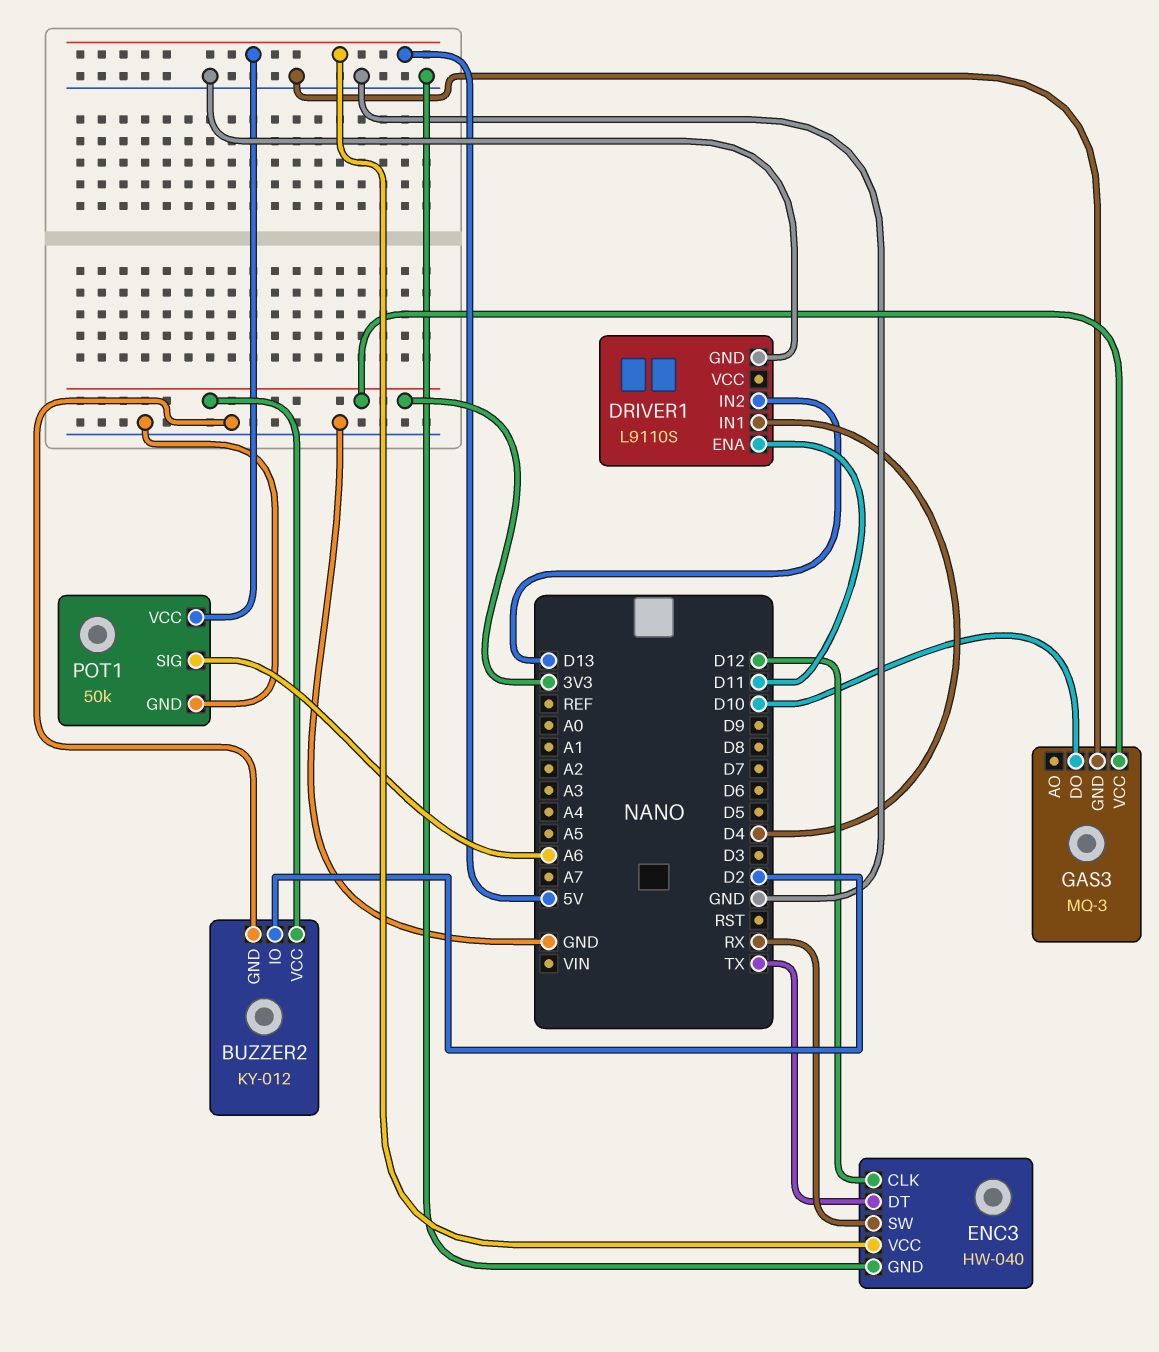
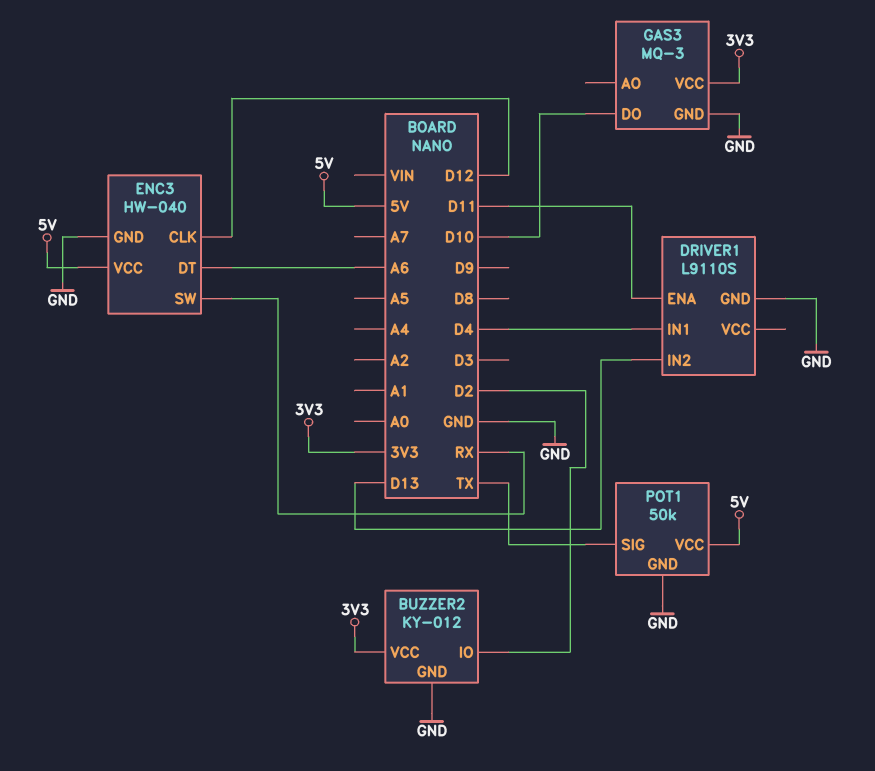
ENC3 pin DT: TX -> A6
POT1 pin SIG: A6 -> TX

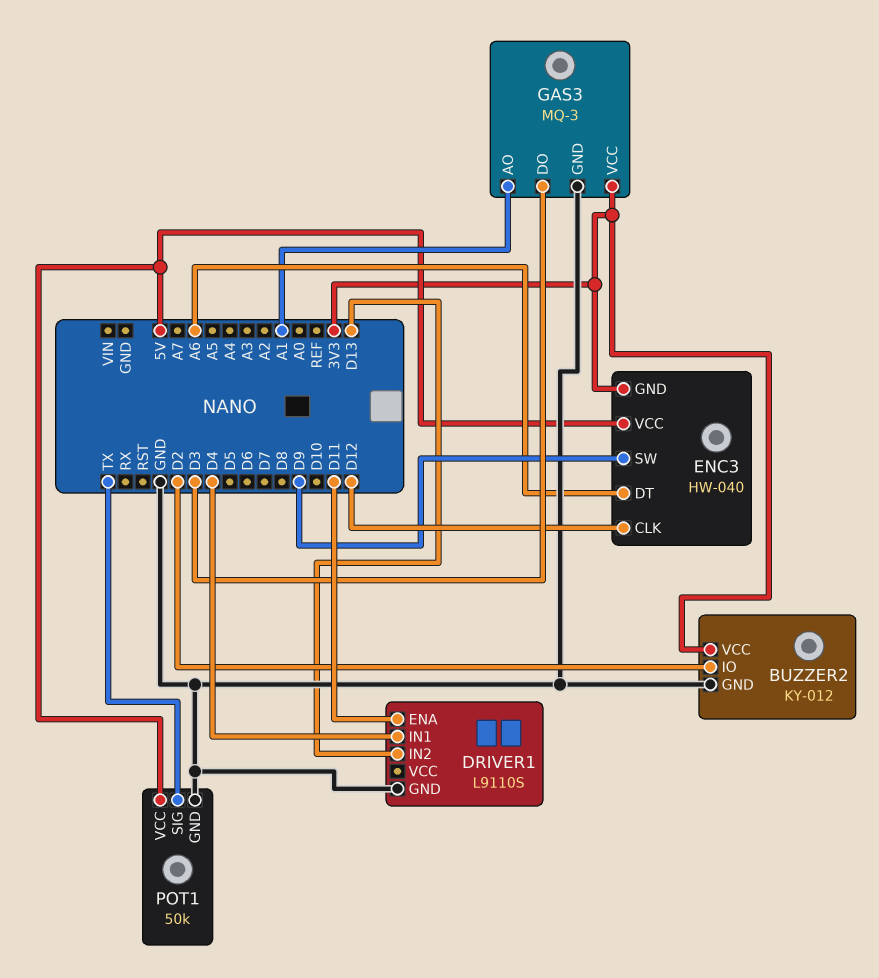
ENC3 pin GND: GND -> 3V3
ENC3 pin SW: RX -> D9
GAS3 pin AO: none -> A1
GAS3 pin DO: D10 -> D3

